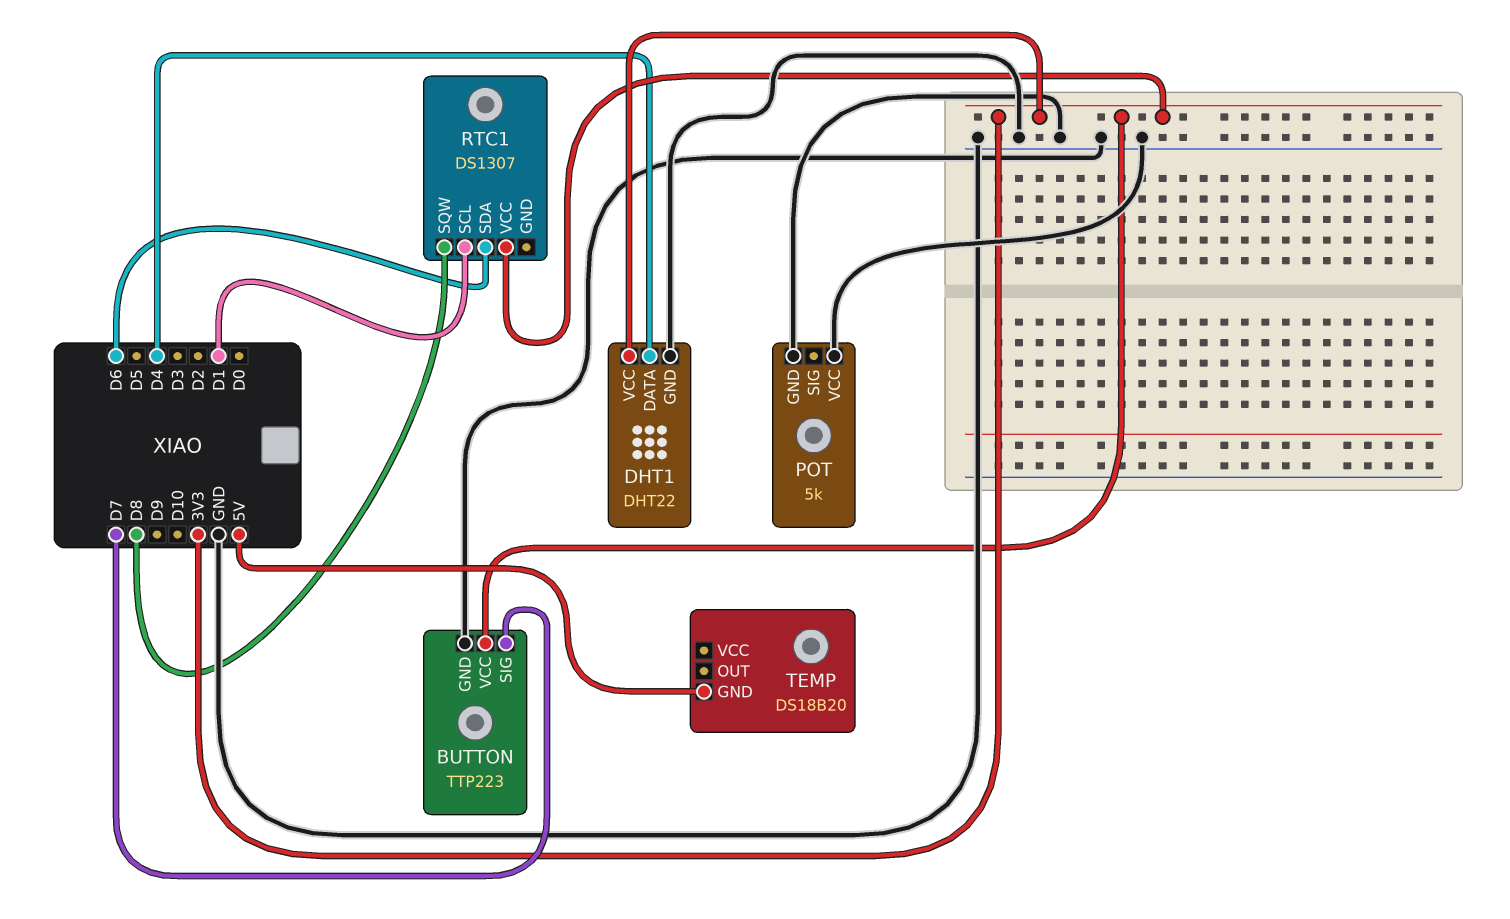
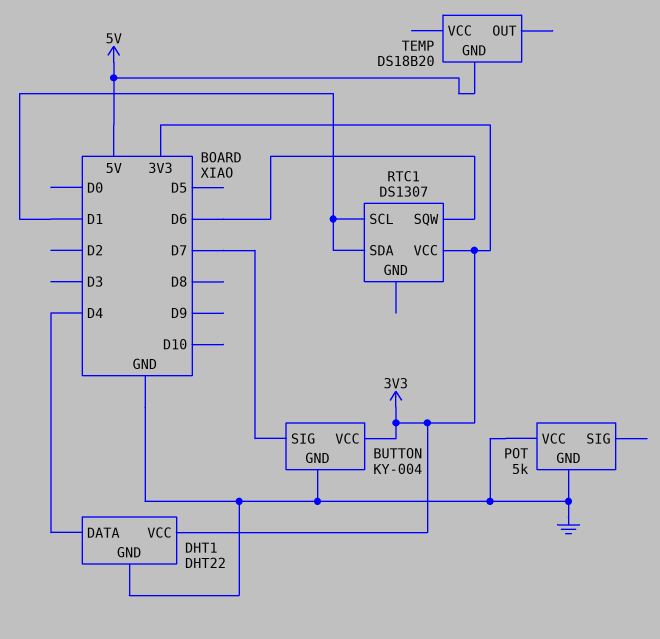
BUTTON: TTP223 -> KY-004
RTC1 pin SDA: D6 -> D1
RTC1 pin SQW: D8 -> D6

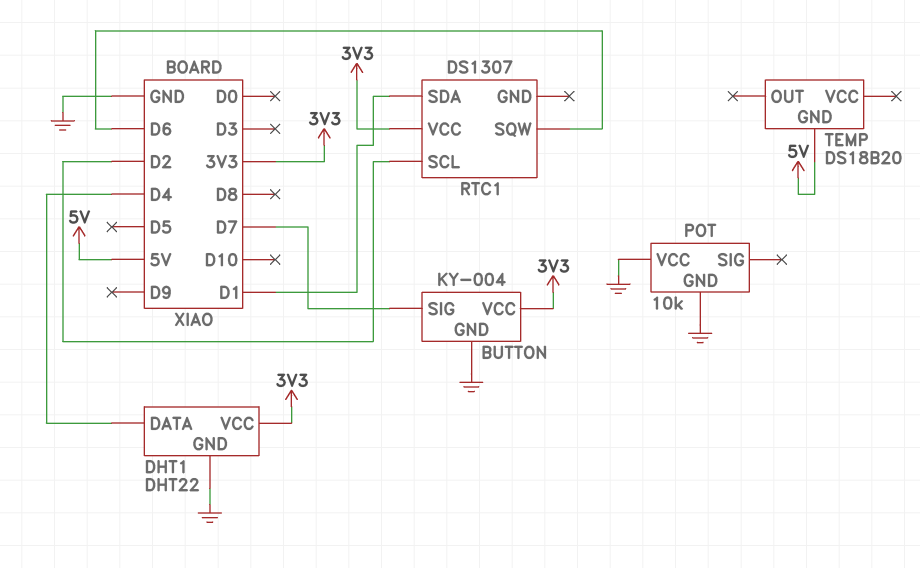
POT: 5k -> 10k
RTC1 pin SCL: D1 -> D2

